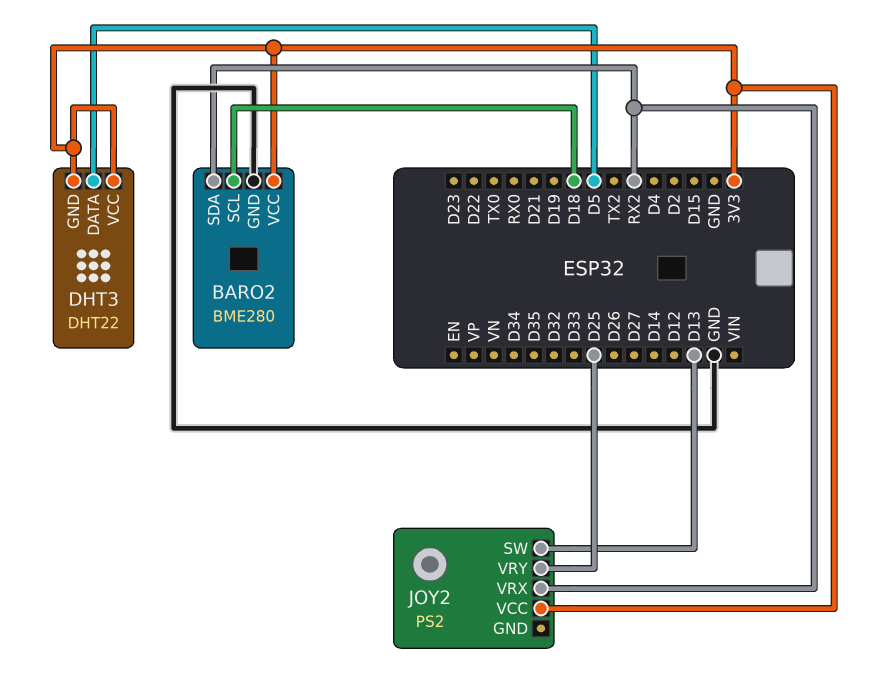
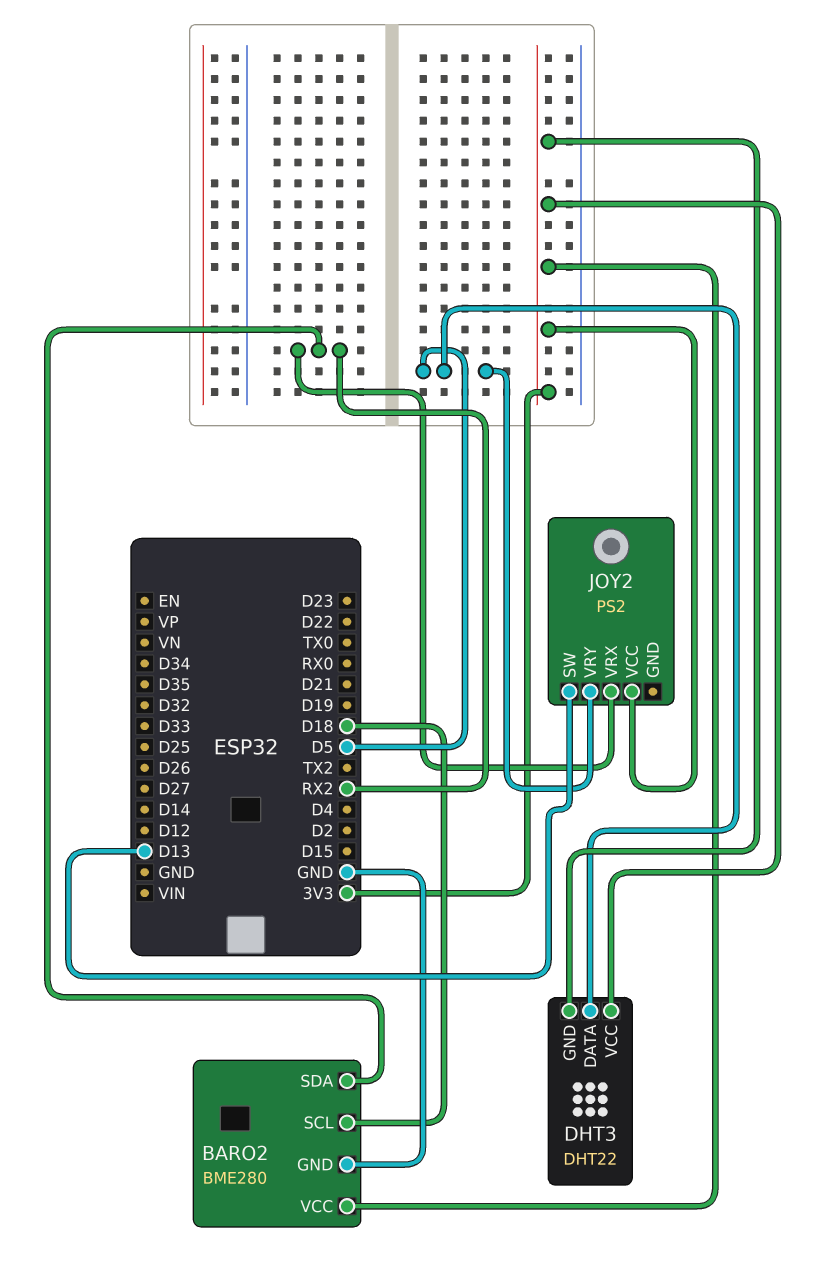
JOY2 pin VRY: D25 -> D5

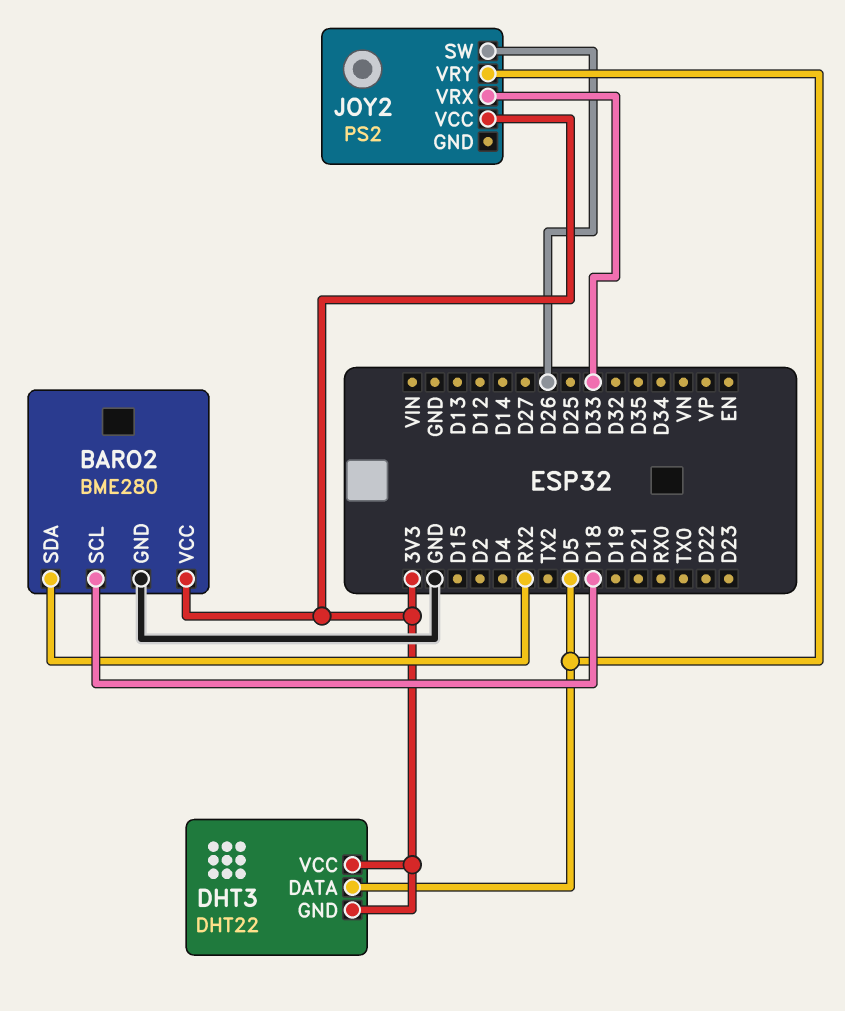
JOY2 pin SW: D13 -> D26
JOY2 pin VRX: RX2 -> D33

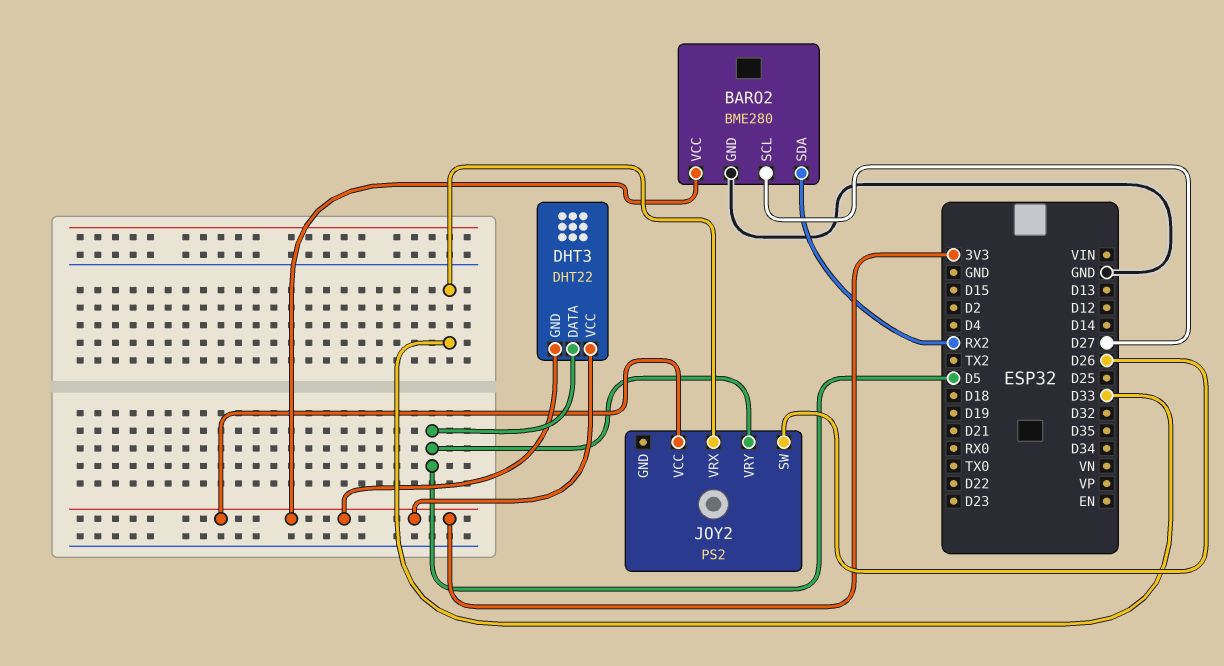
BARO2 pin SCL: D18 -> D27

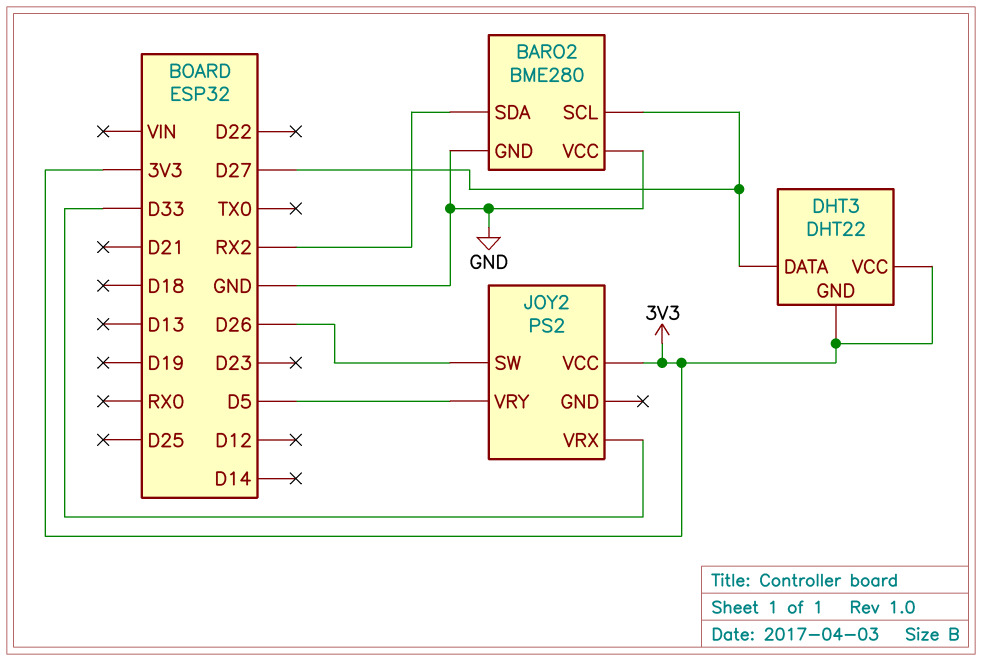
BARO2 pin VCC: 3V3 -> GND
DHT3 pin DATA: D5 -> D27

